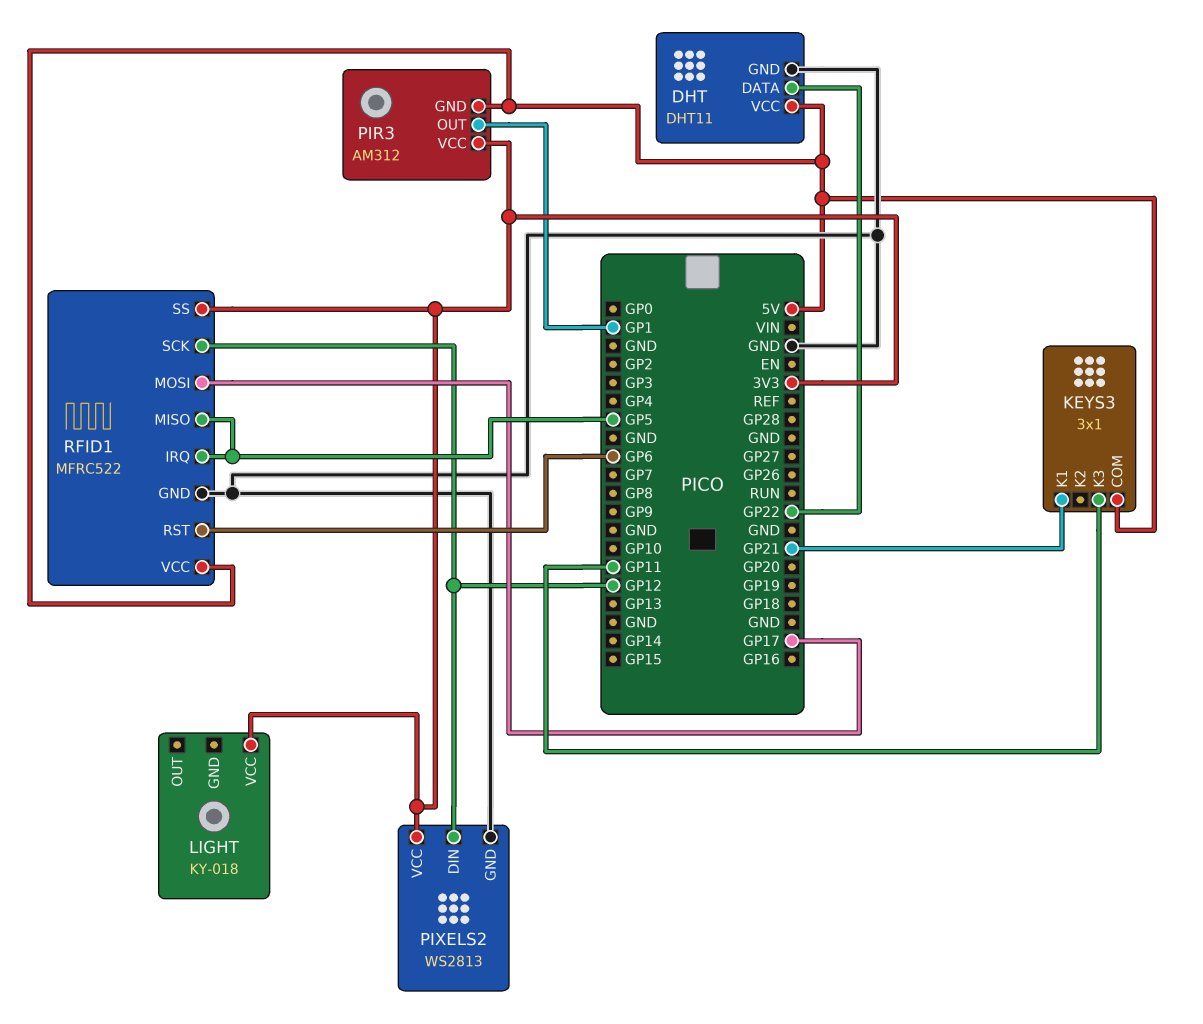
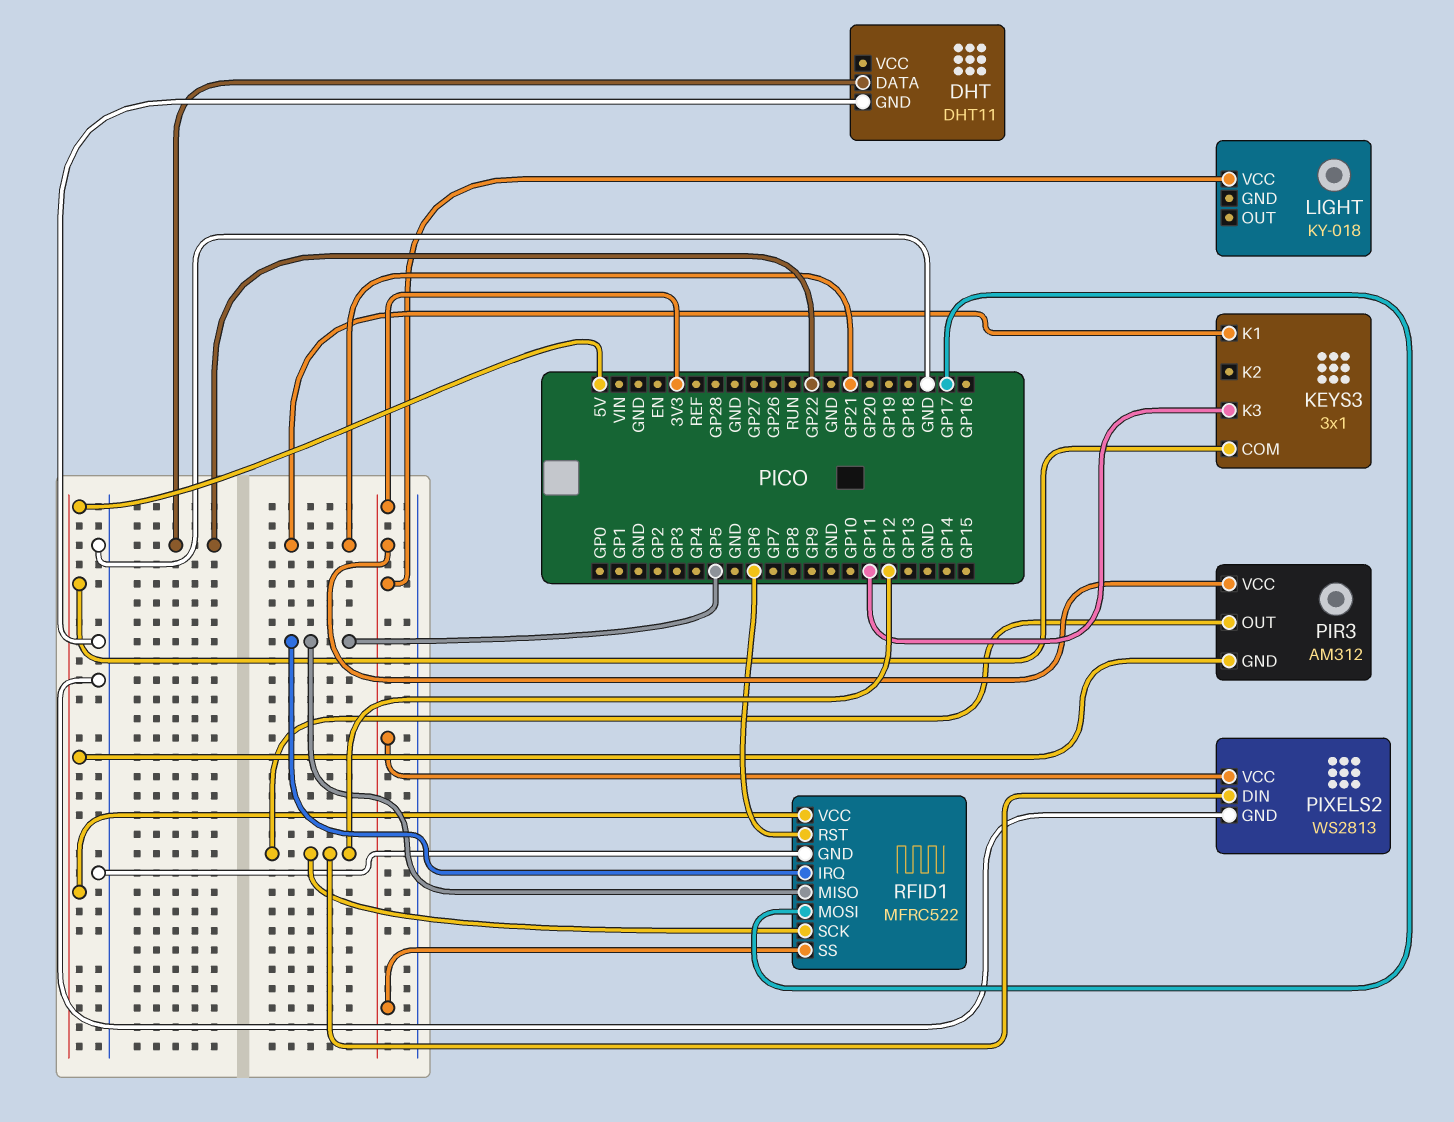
DHT pin VCC: 5V -> none
PIR3 pin OUT: GP1 -> GP12

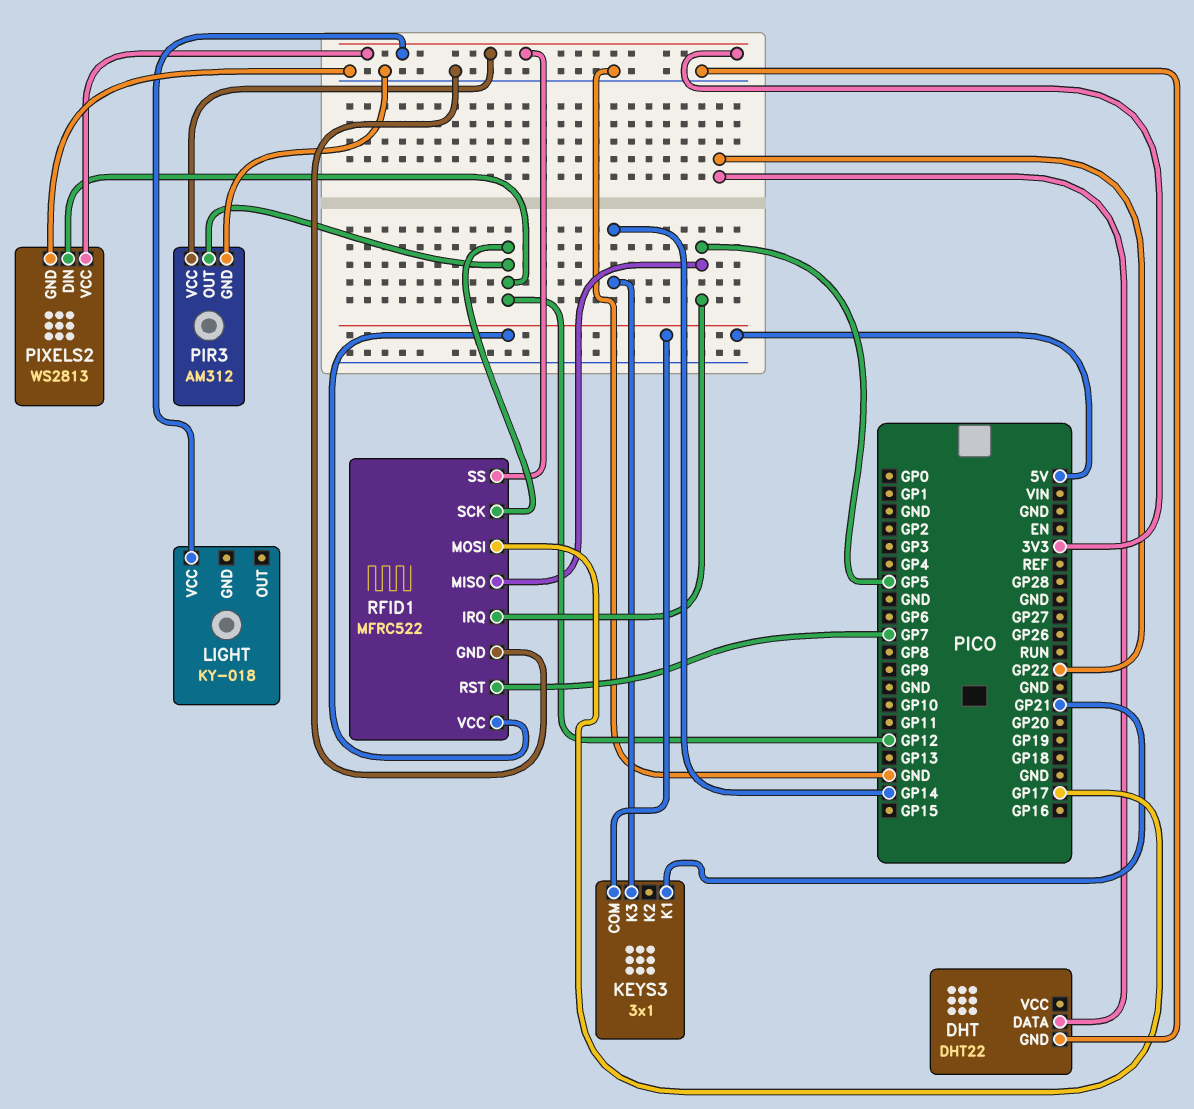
DHT: DHT11 -> DHT22
KEYS3 pin K3: GP11 -> GP14
PIR3 pin GND: 5V -> GND
RFID1 pin RST: GP6 -> GP7

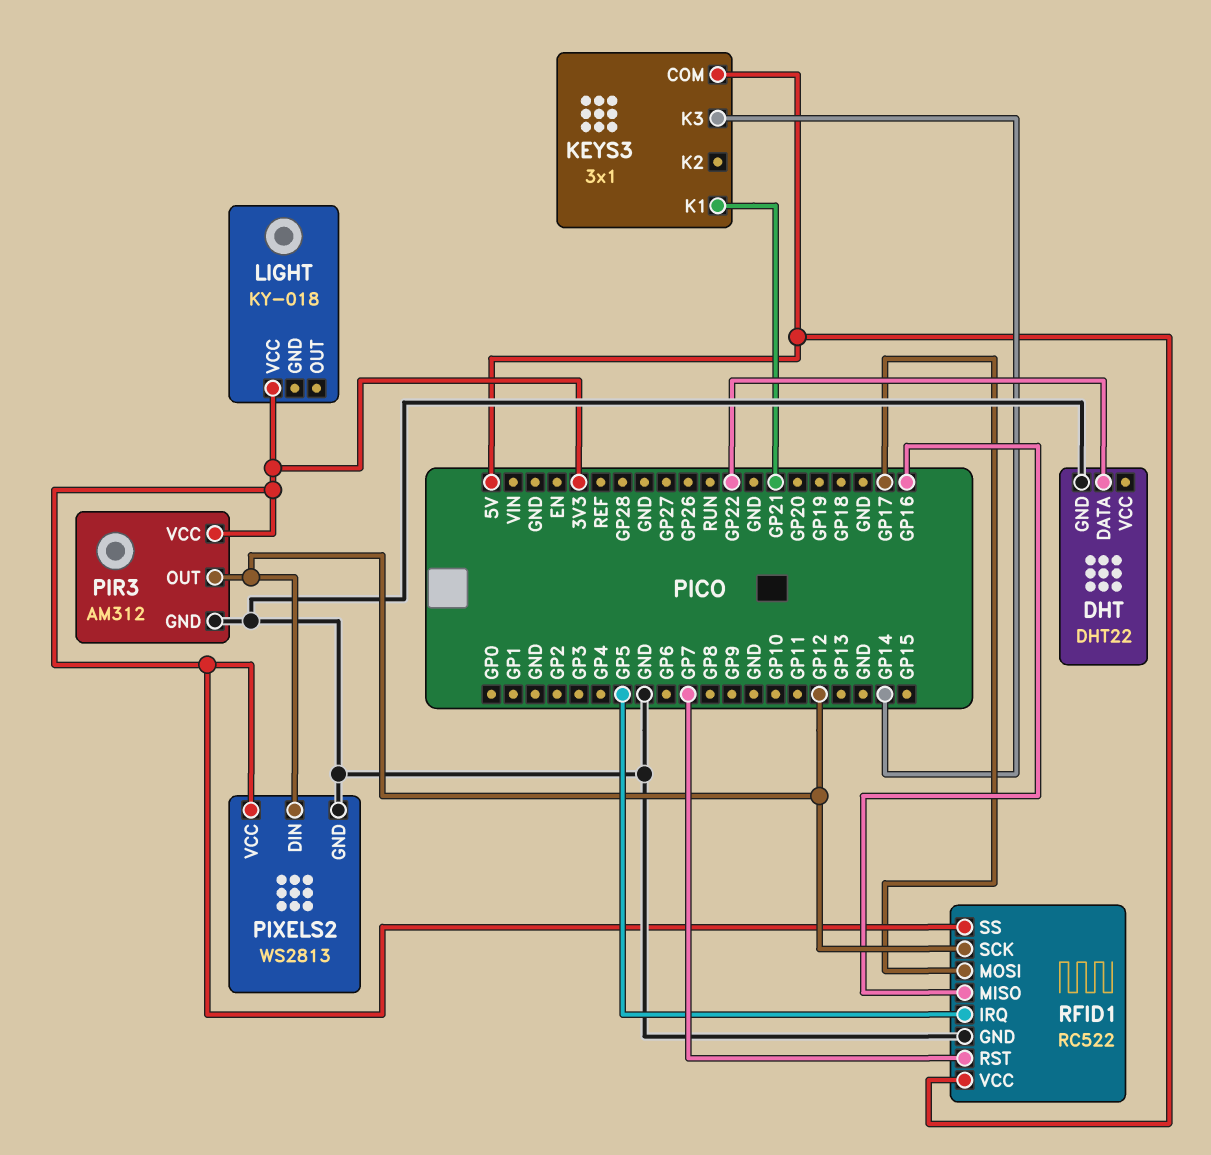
RFID1: MFRC522 -> RC522
RFID1 pin MISO: GP5 -> GP16

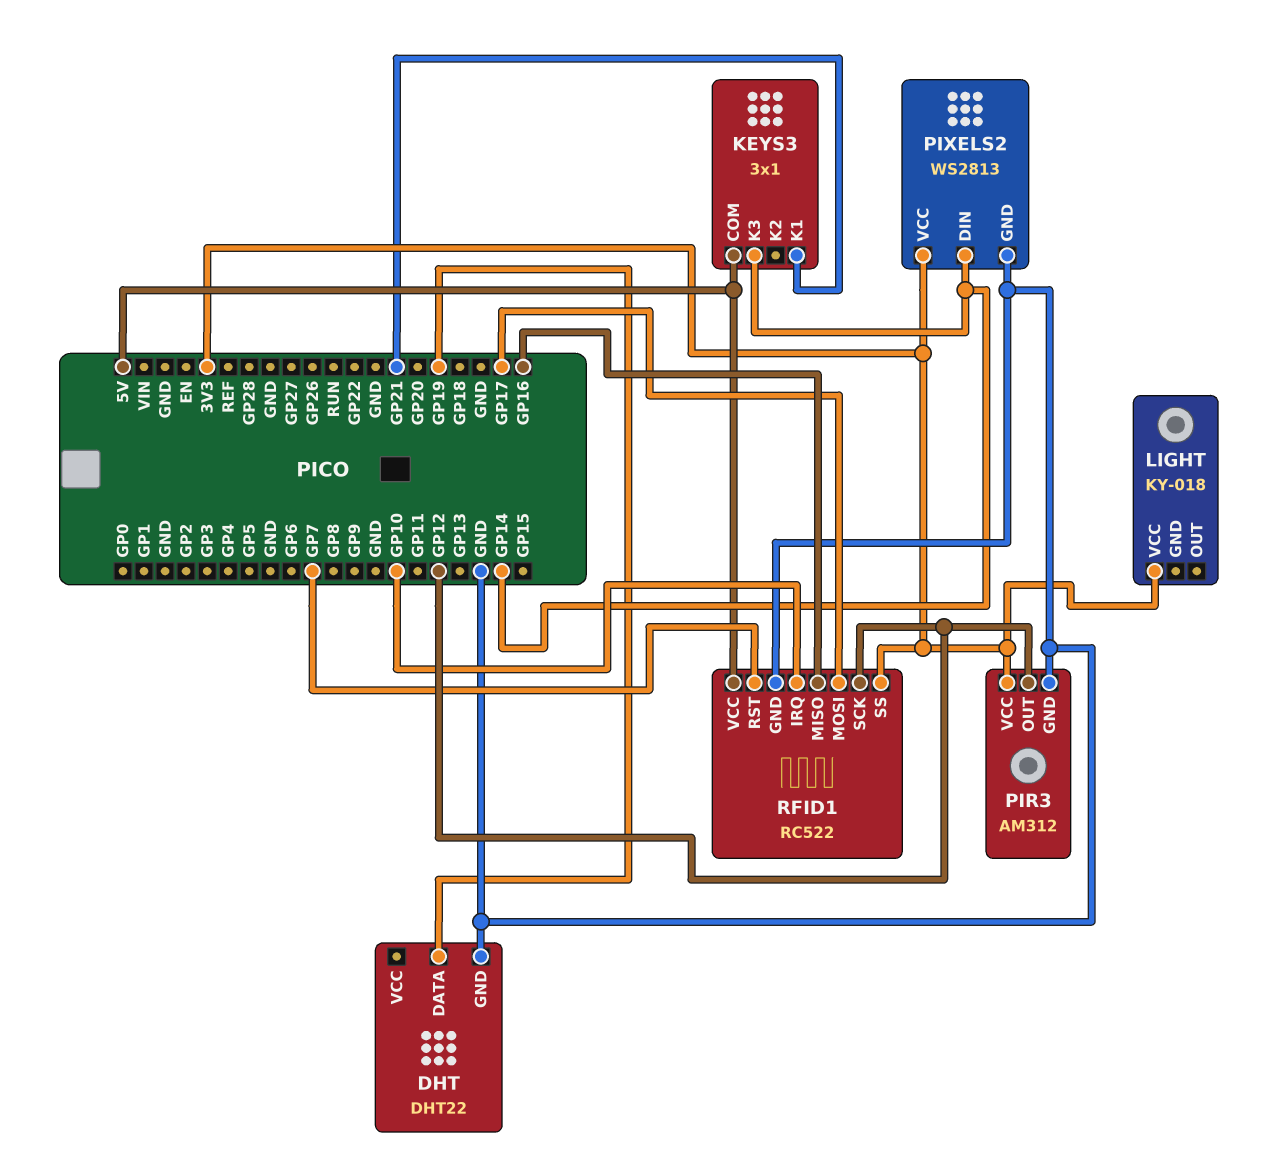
DHT pin DATA: GP22 -> GP19
PIXELS2 pin DIN: GP12 -> GP14
RFID1 pin IRQ: GP5 -> GP10

